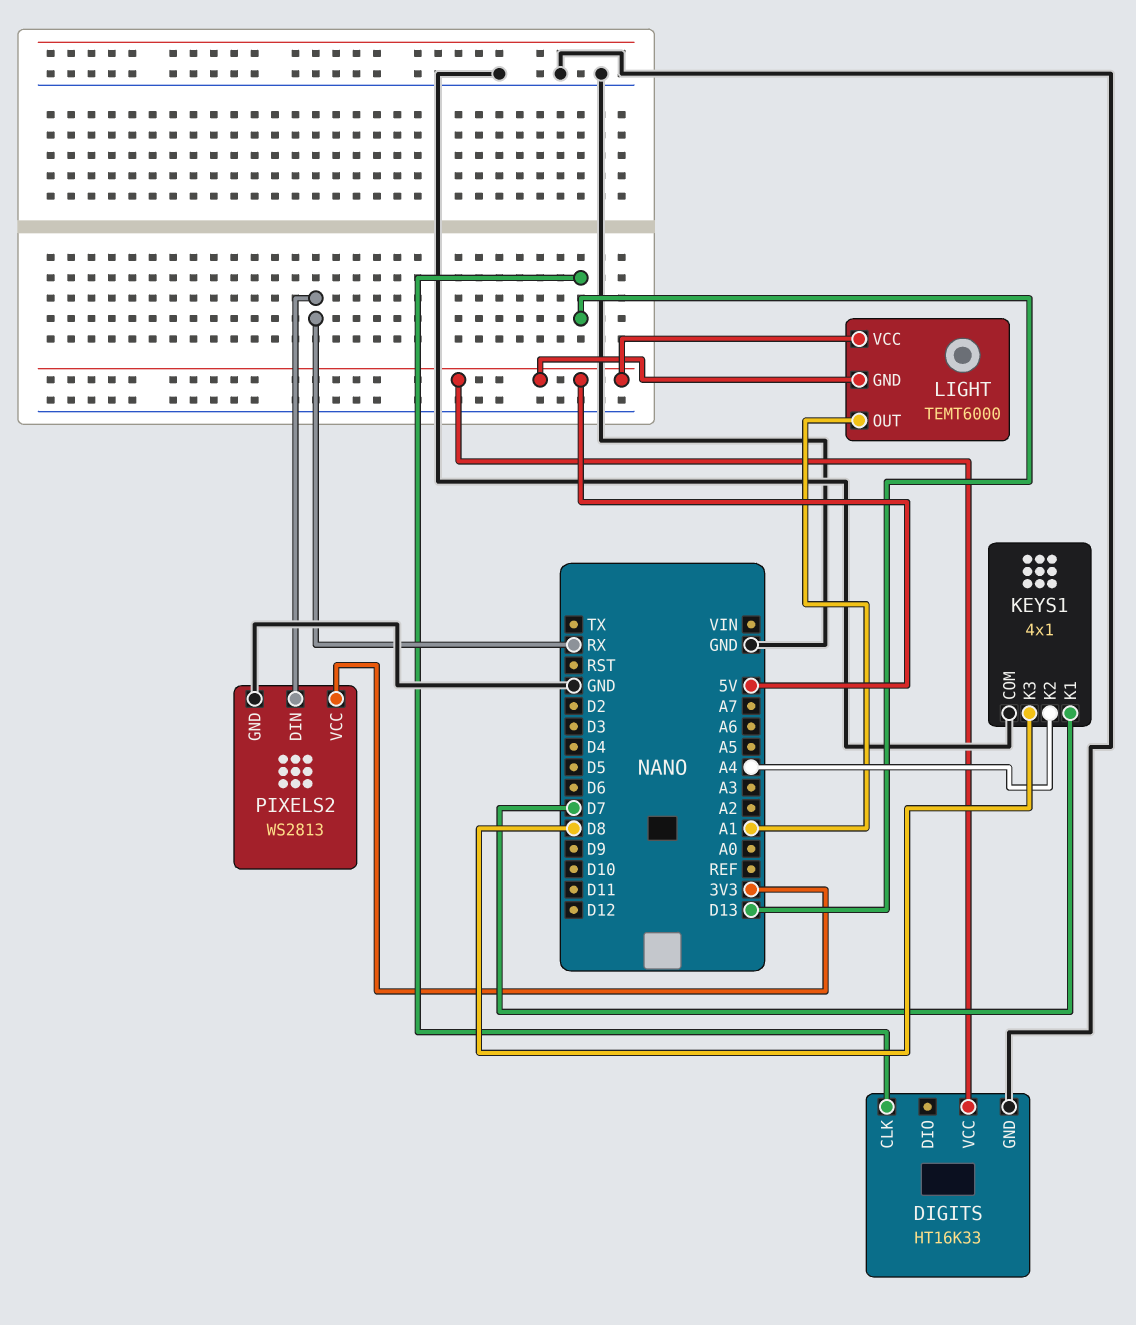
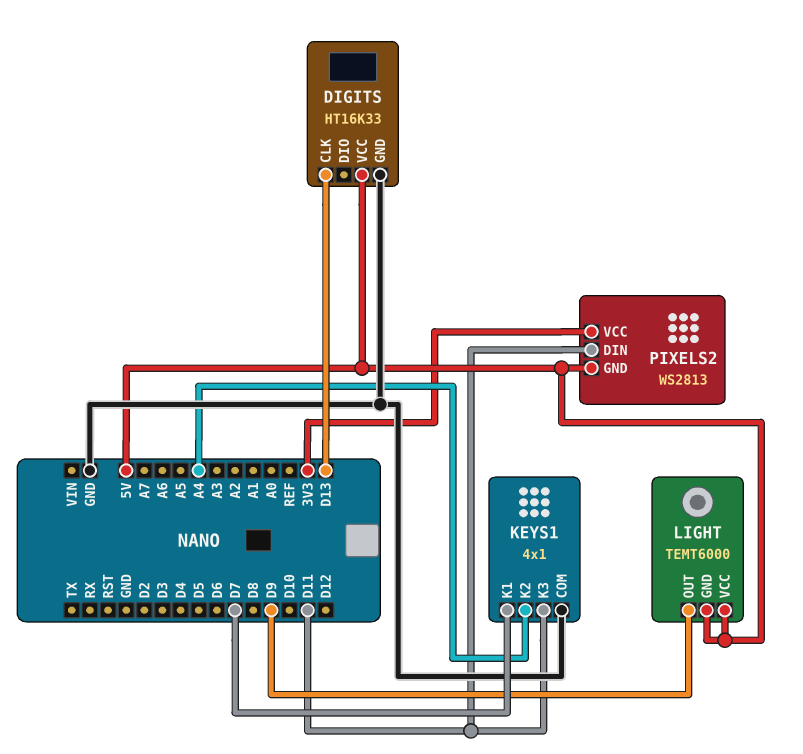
KEYS1 pin K3: D8 -> D11
LIGHT pin OUT: A1 -> D9
PIXELS2 pin DIN: RX -> D11
PIXELS2 pin GND: GND -> 5V

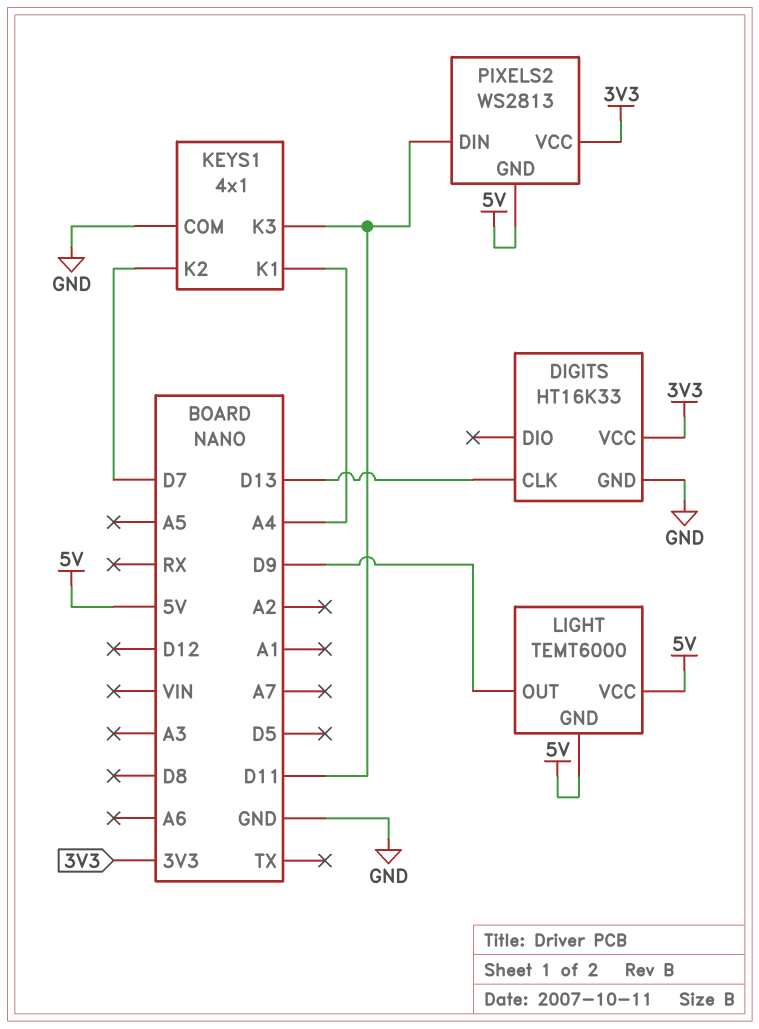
DIGITS pin VCC: 5V -> 3V3
KEYS1 pin K1: D7 -> A4
KEYS1 pin K2: A4 -> D7

